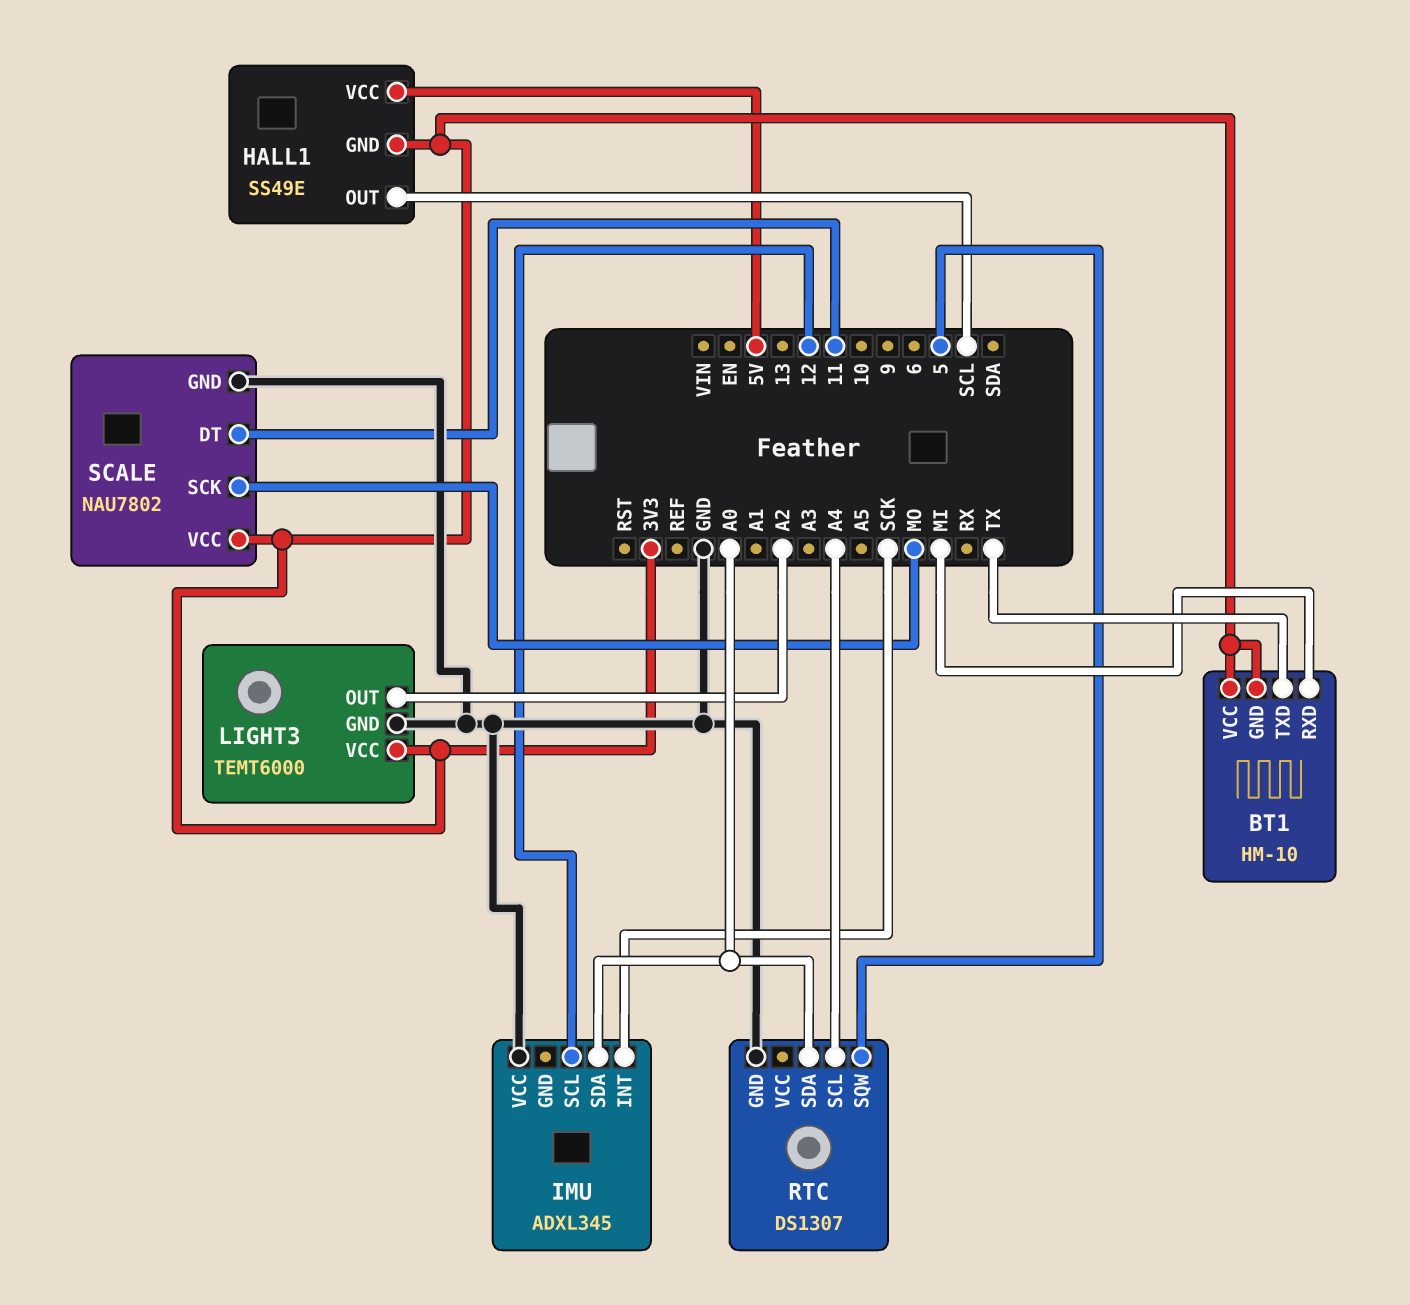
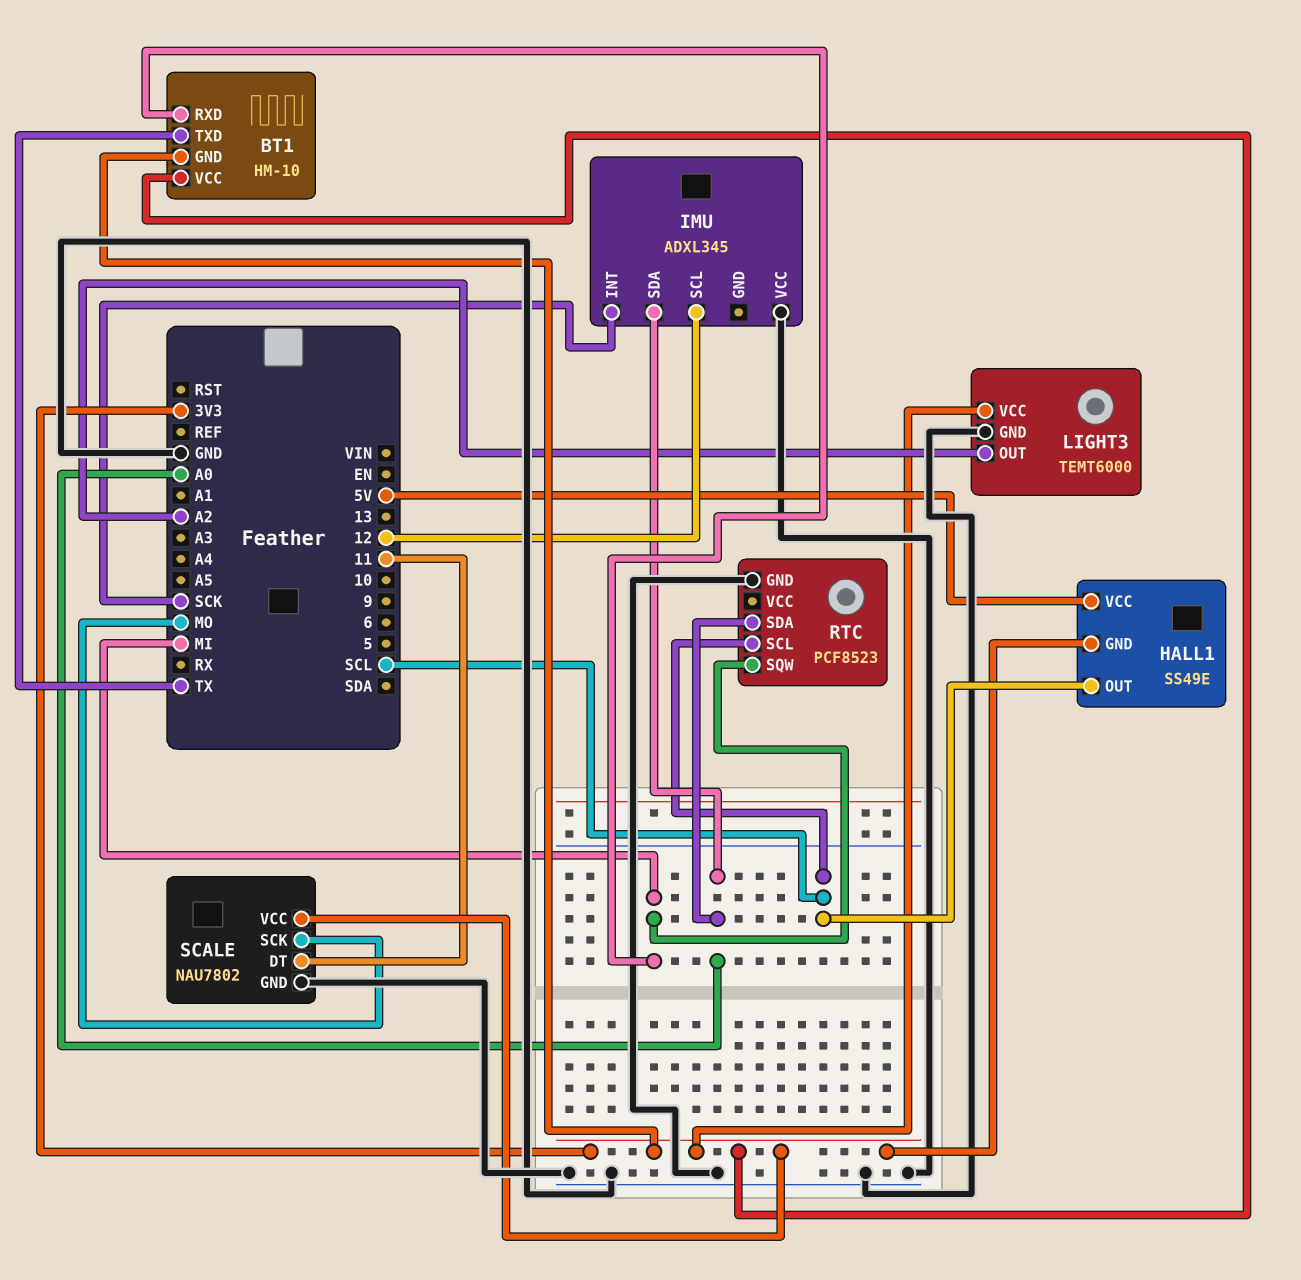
RTC: DS1307 -> PCF8523
RTC pin SCL: A4 -> SCL
RTC pin SQW: 5 -> MI

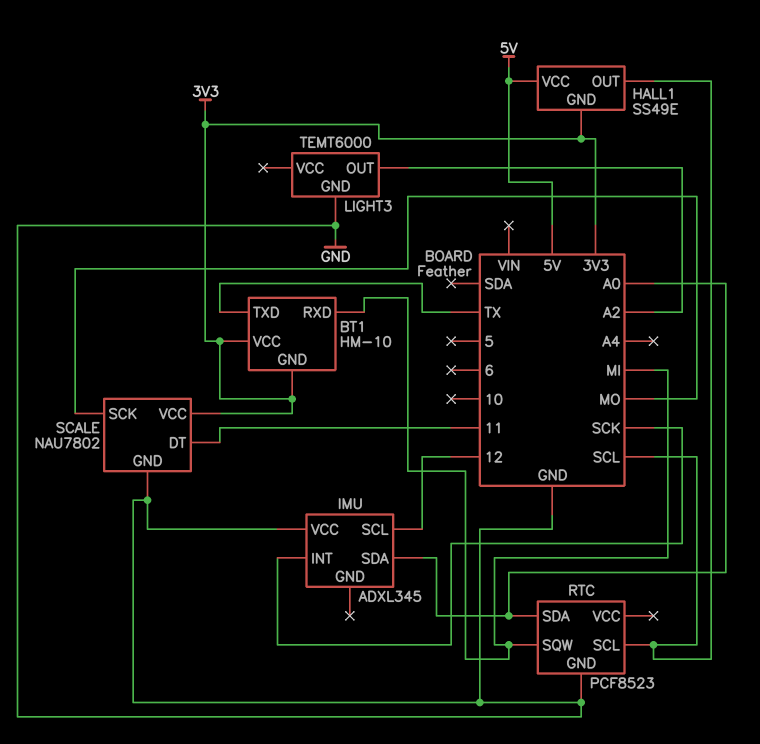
LIGHT3 pin VCC: 3V3 -> none

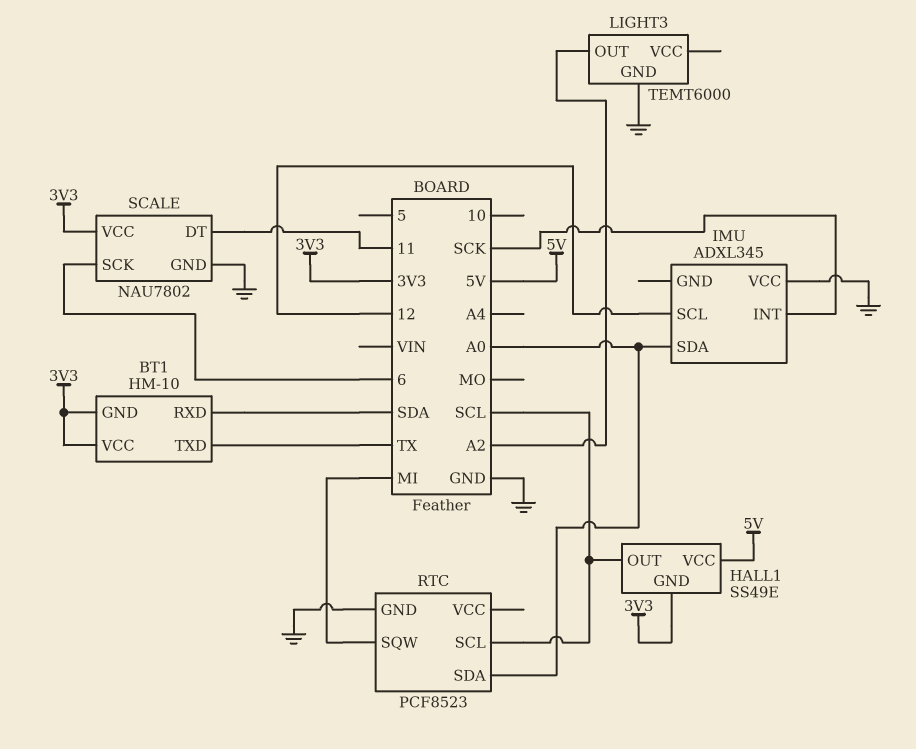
BT1 pin RXD: MI -> SDA
SCALE pin SCK: MO -> 6

